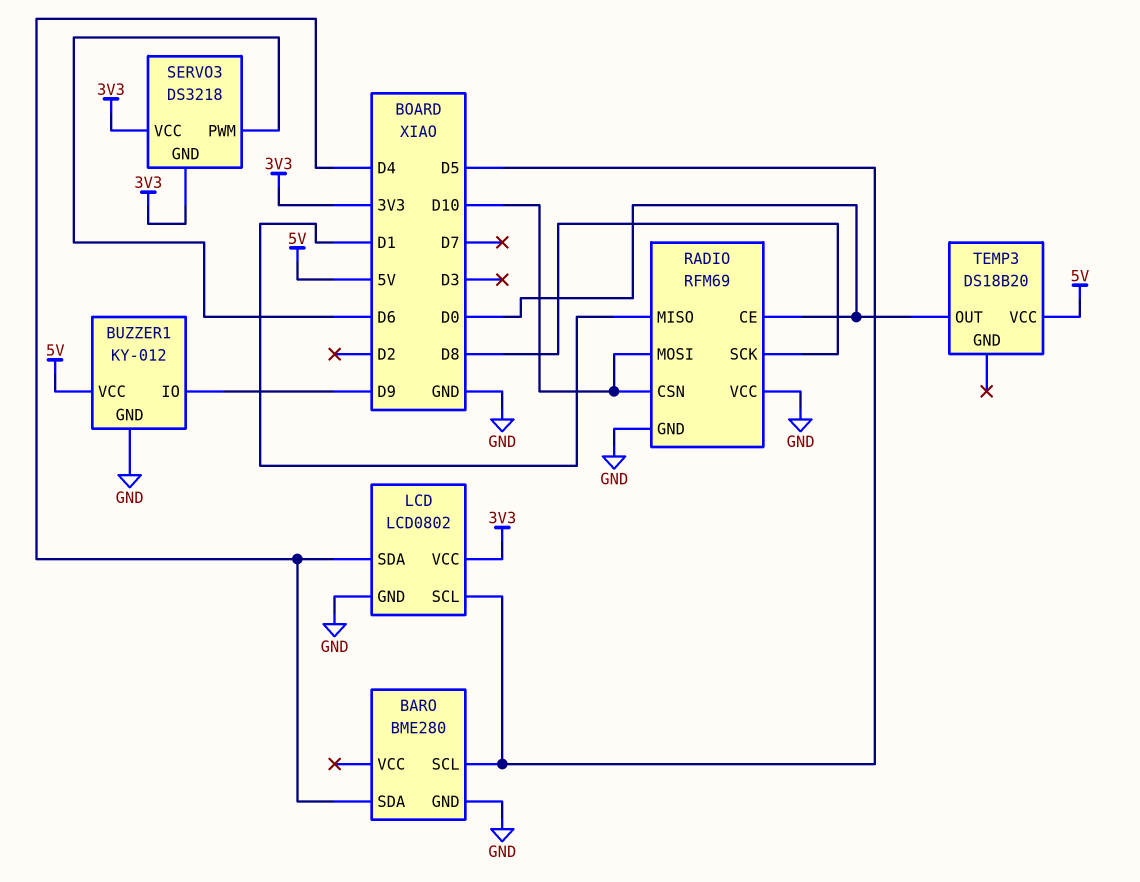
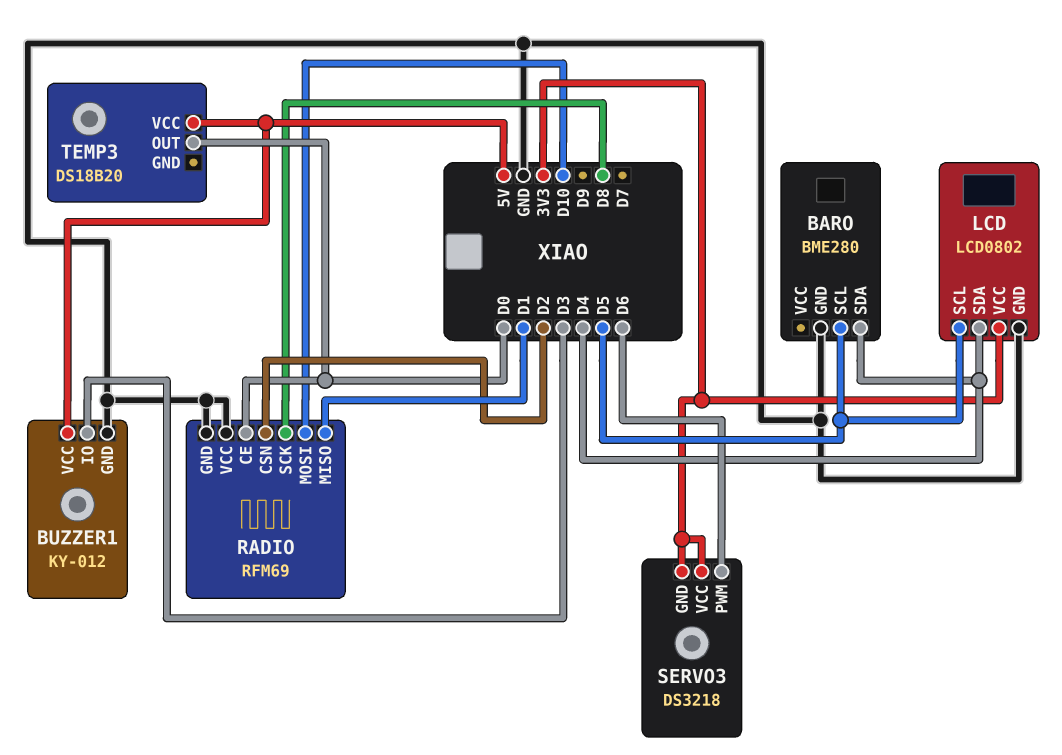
BUZZER1 pin IO: D9 -> D3
RADIO pin CSN: D10 -> D2

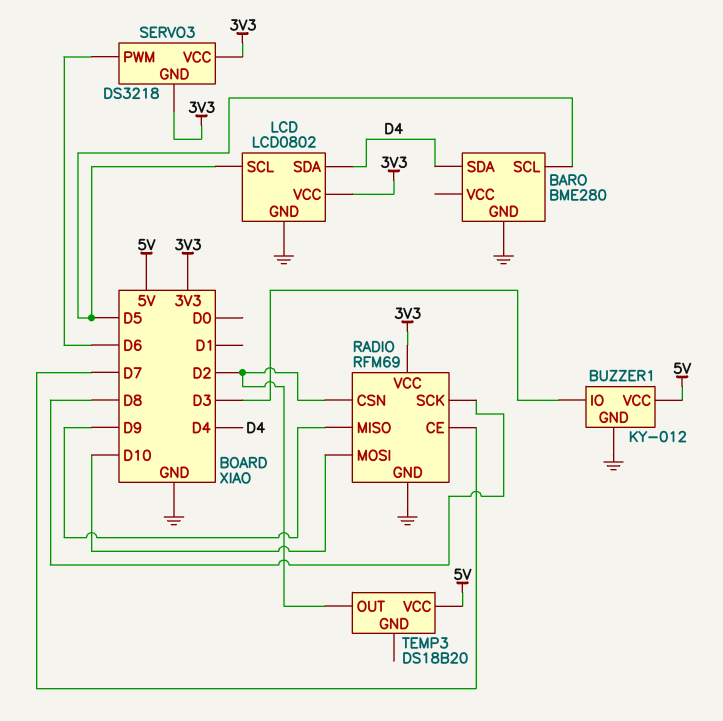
RADIO pin CE: D0 -> D7
RADIO pin MISO: D1 -> D9
RADIO pin VCC: GND -> 3V3
TEMP3 pin OUT: D0 -> D2

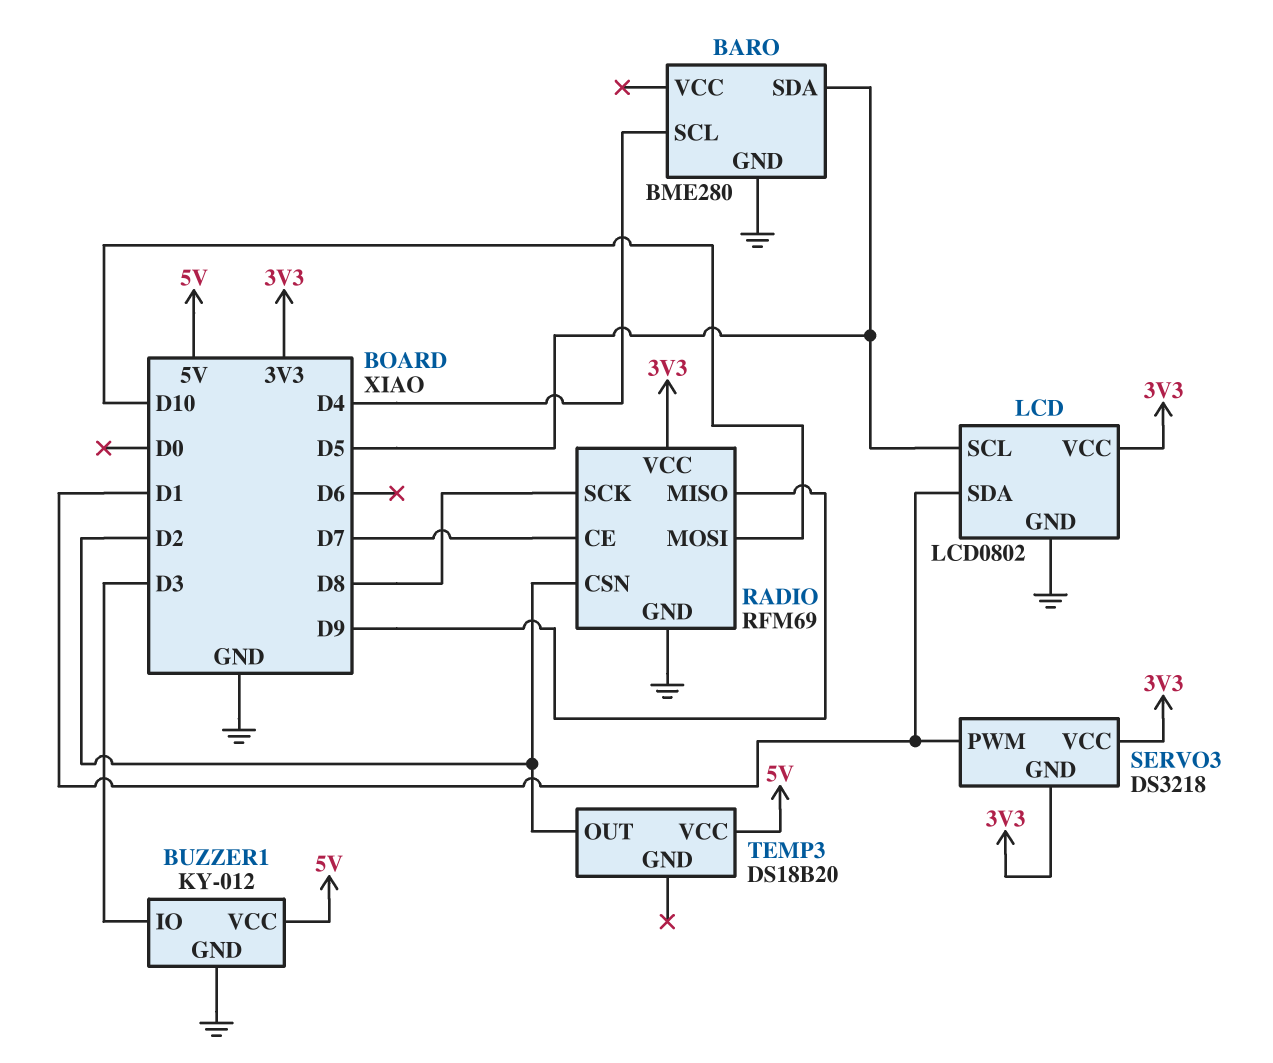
BARO pin SCL: D5 -> D4
BARO pin SDA: D4 -> D5
LCD pin SDA: D4 -> D1
SERVO3 pin PWM: D6 -> D1

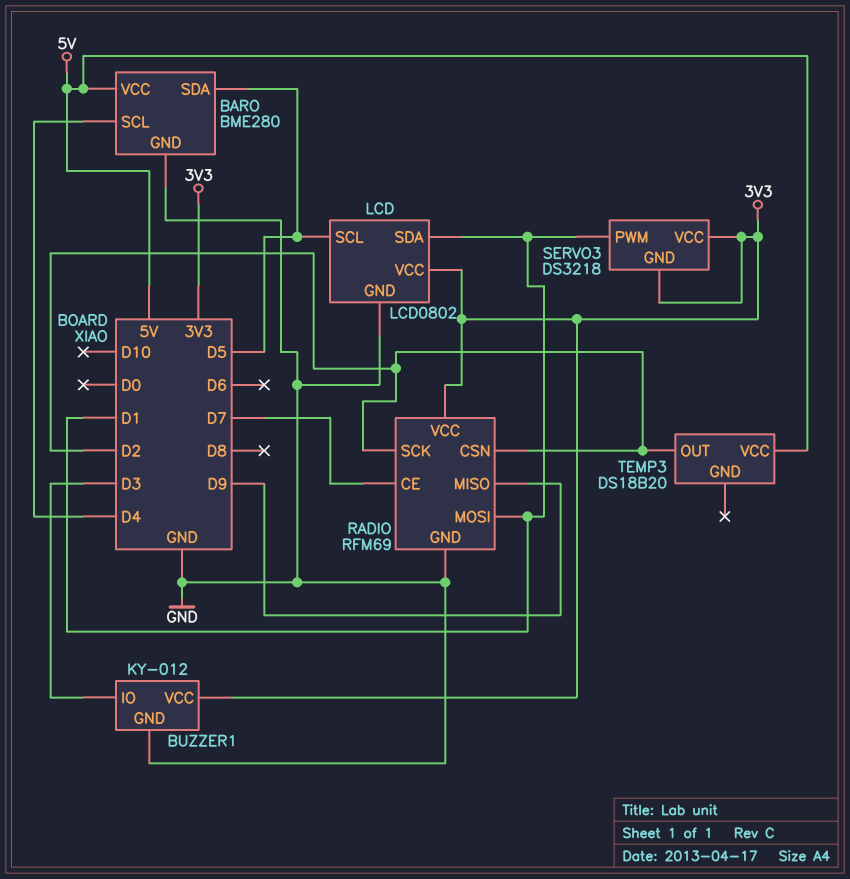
BARO pin VCC: none -> 5V
BUZZER1 pin VCC: 5V -> 3V3
RADIO pin MOSI: D10 -> D1
RADIO pin SCK: D8 -> D2

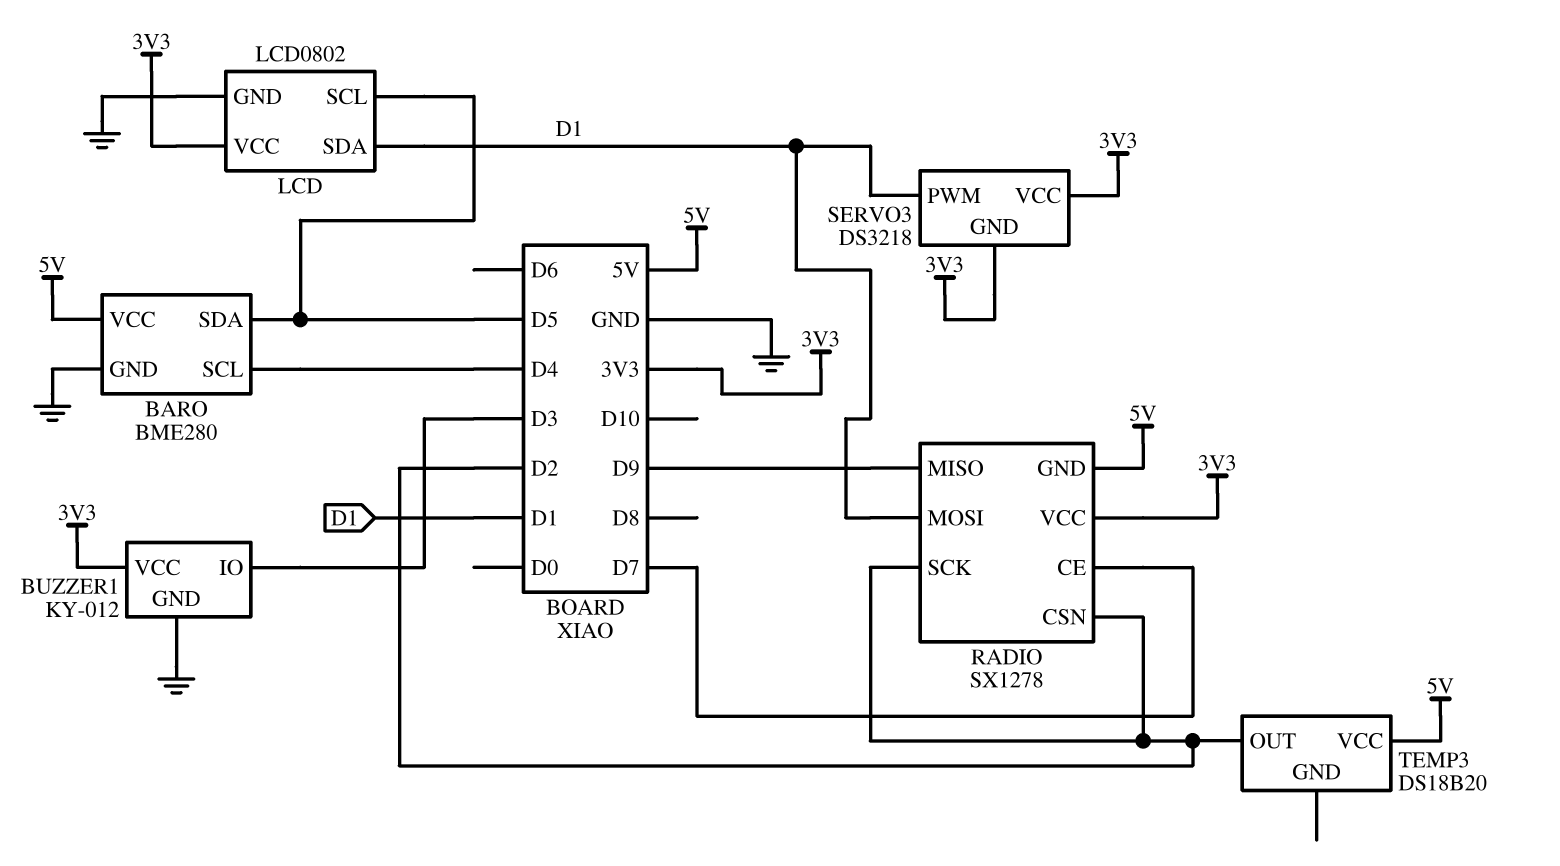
RADIO: RFM69 -> SX1278
RADIO pin GND: GND -> 5V

